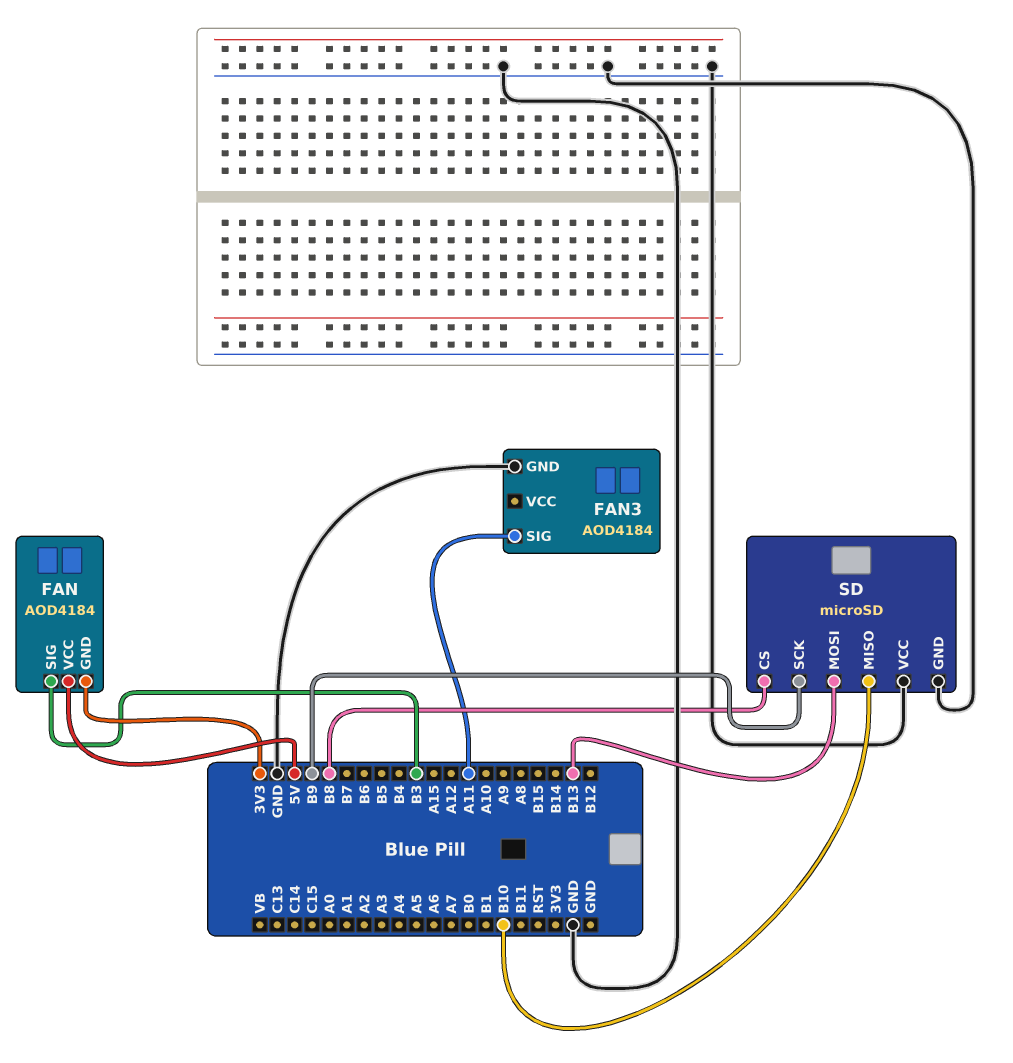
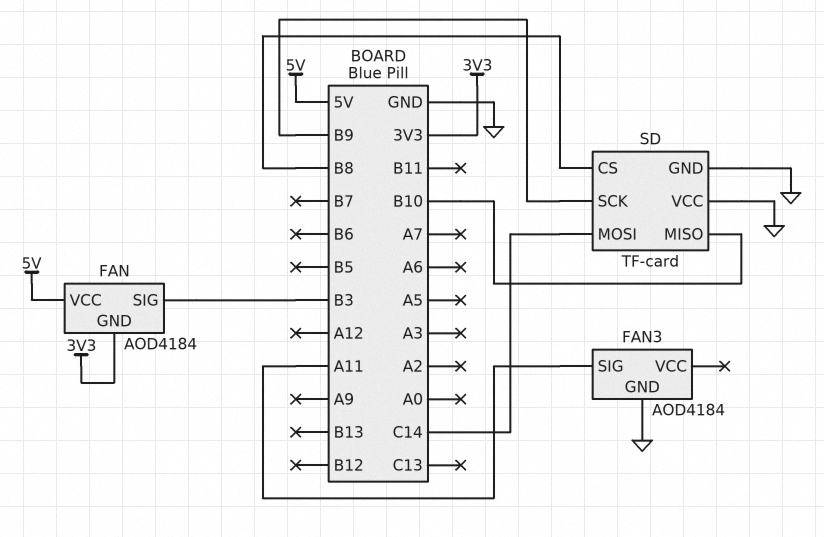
SD: microSD -> TF-card
SD pin MOSI: B13 -> C14

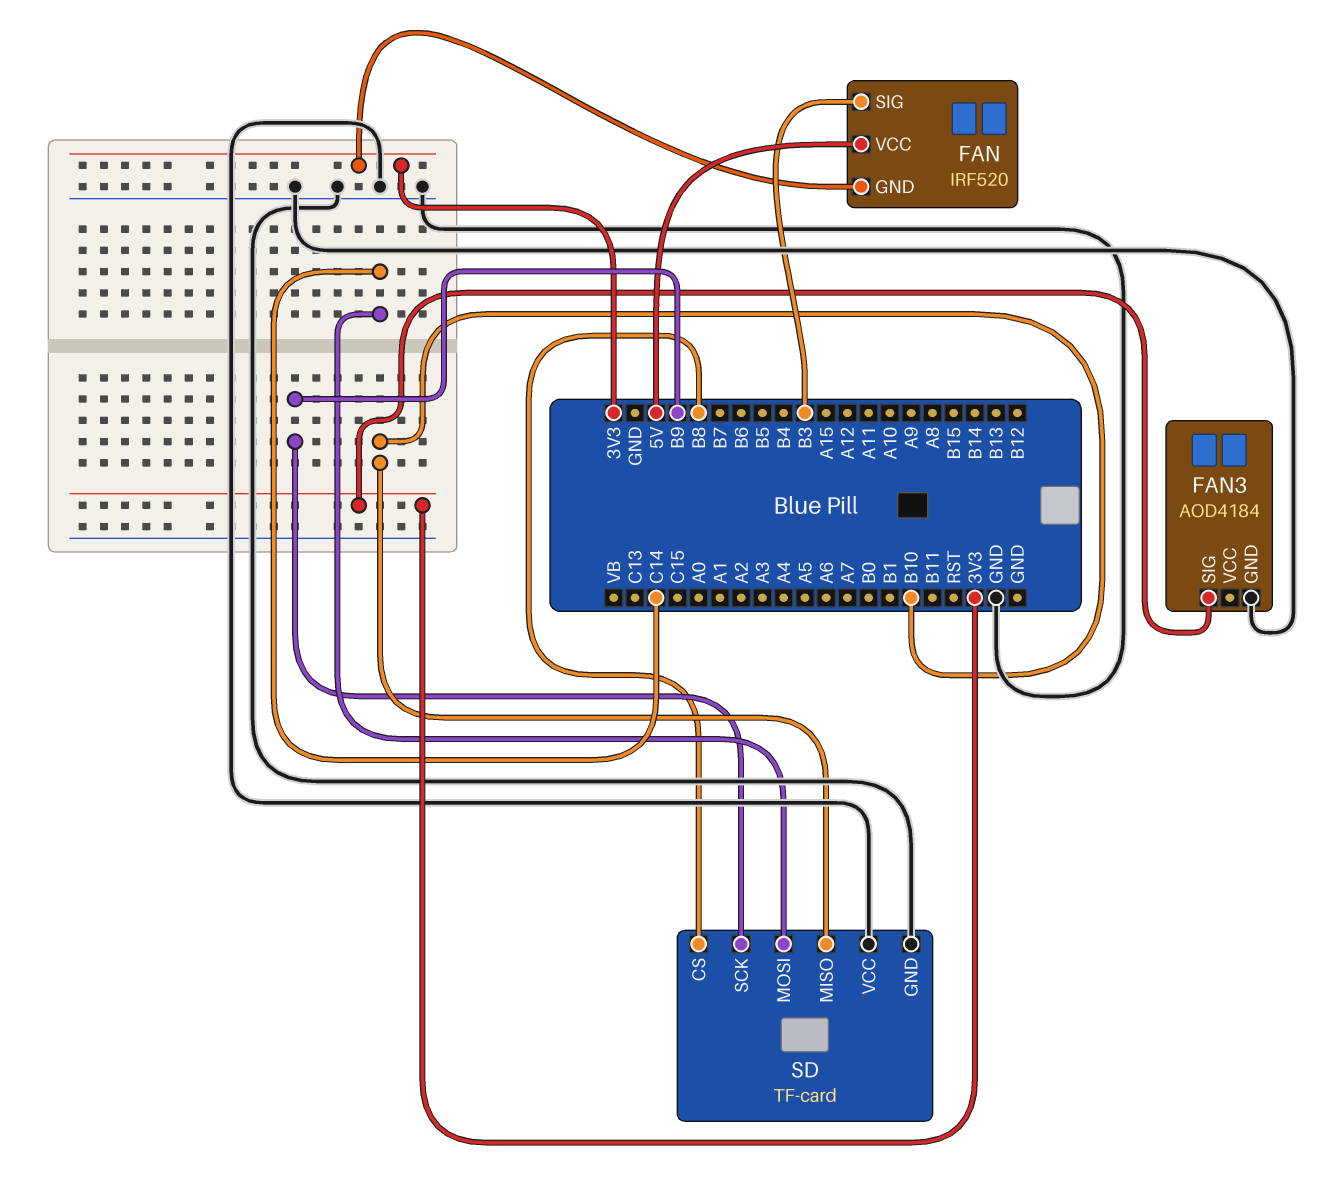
FAN: AOD4184 -> IRF520
FAN3 pin SIG: A11 -> 3V3

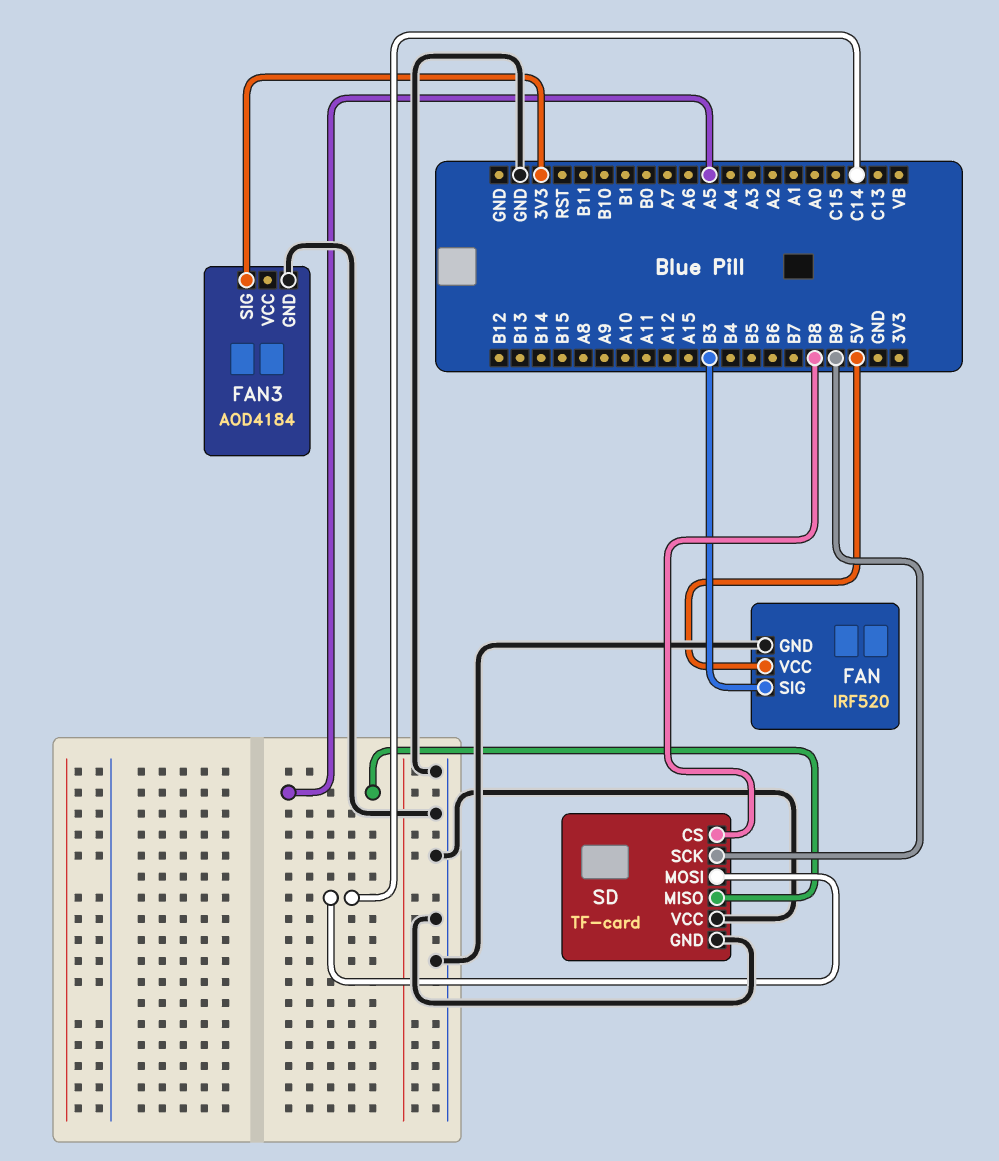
FAN pin GND: 3V3 -> GND
SD pin MISO: B10 -> A5

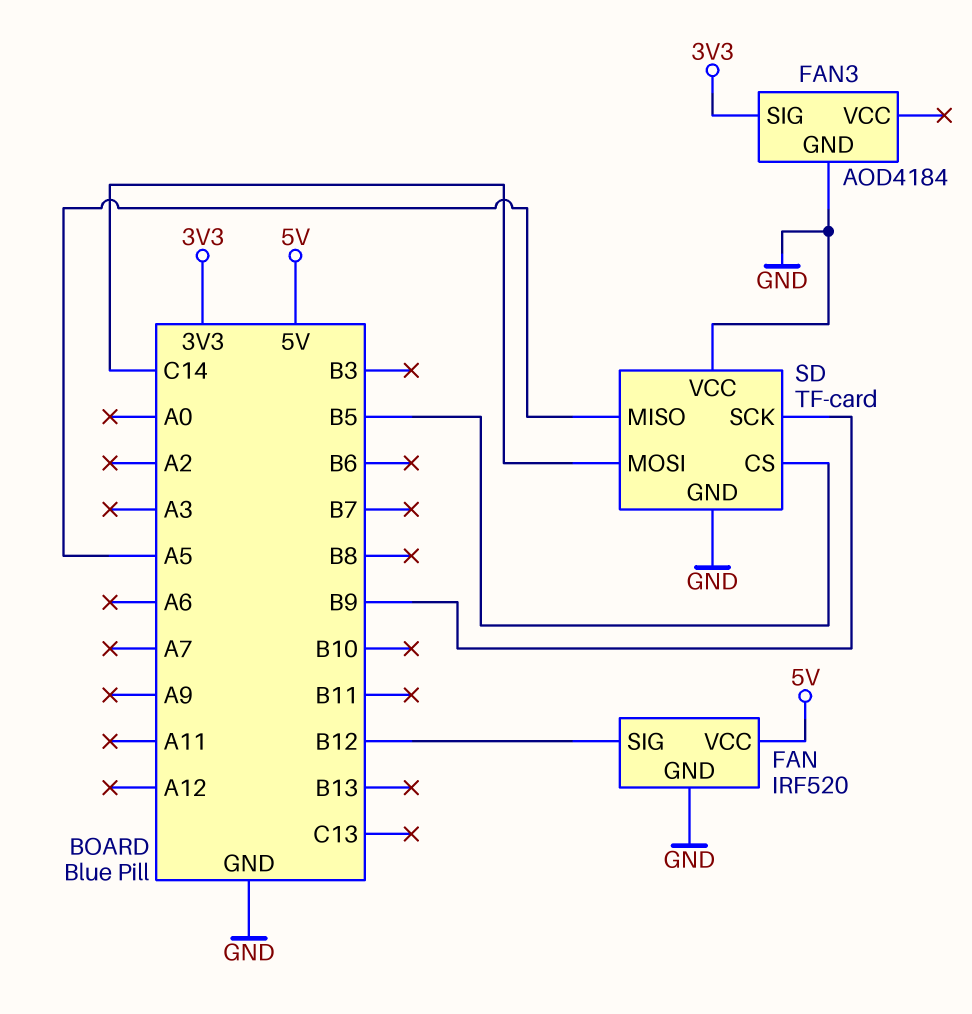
FAN pin SIG: B3 -> B12
SD pin CS: B8 -> B5

